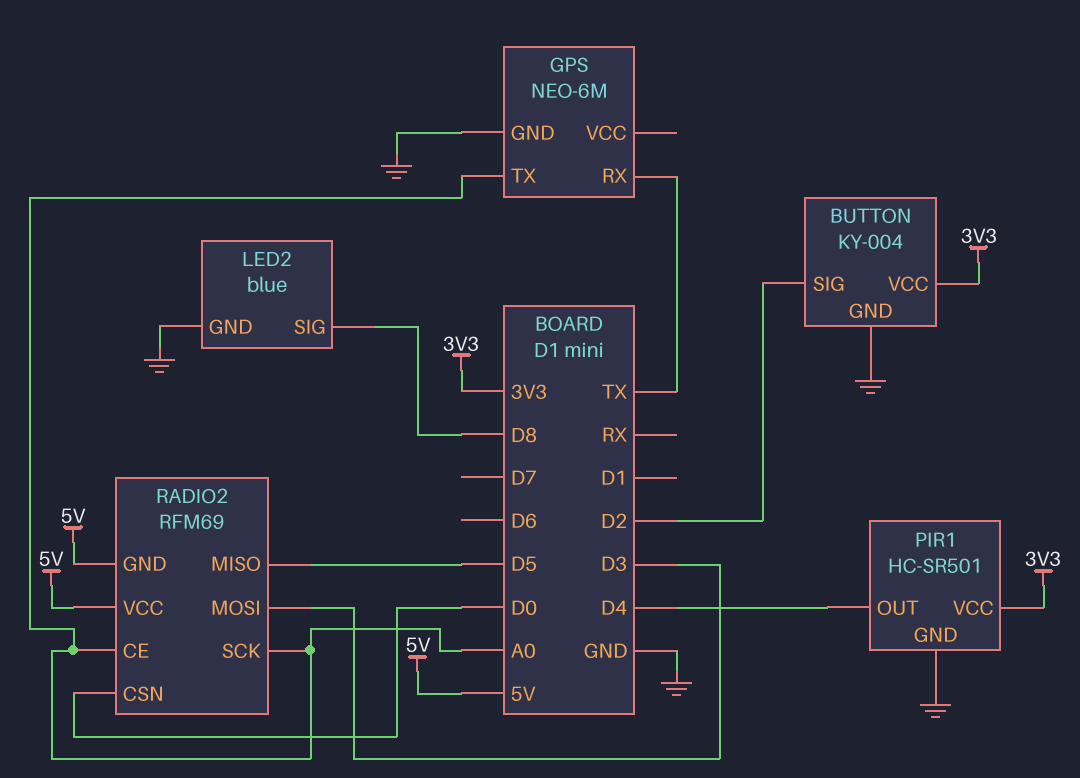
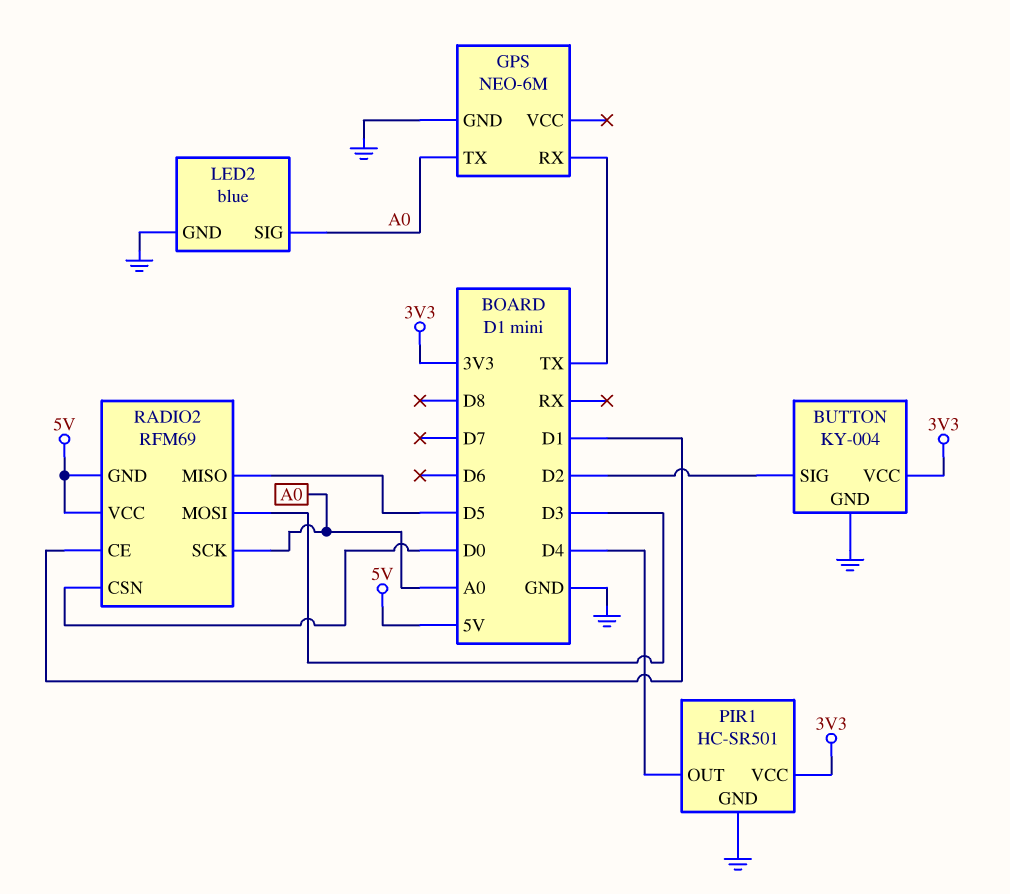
LED2 pin SIG: D8 -> A0
RADIO2 pin CE: A0 -> D1

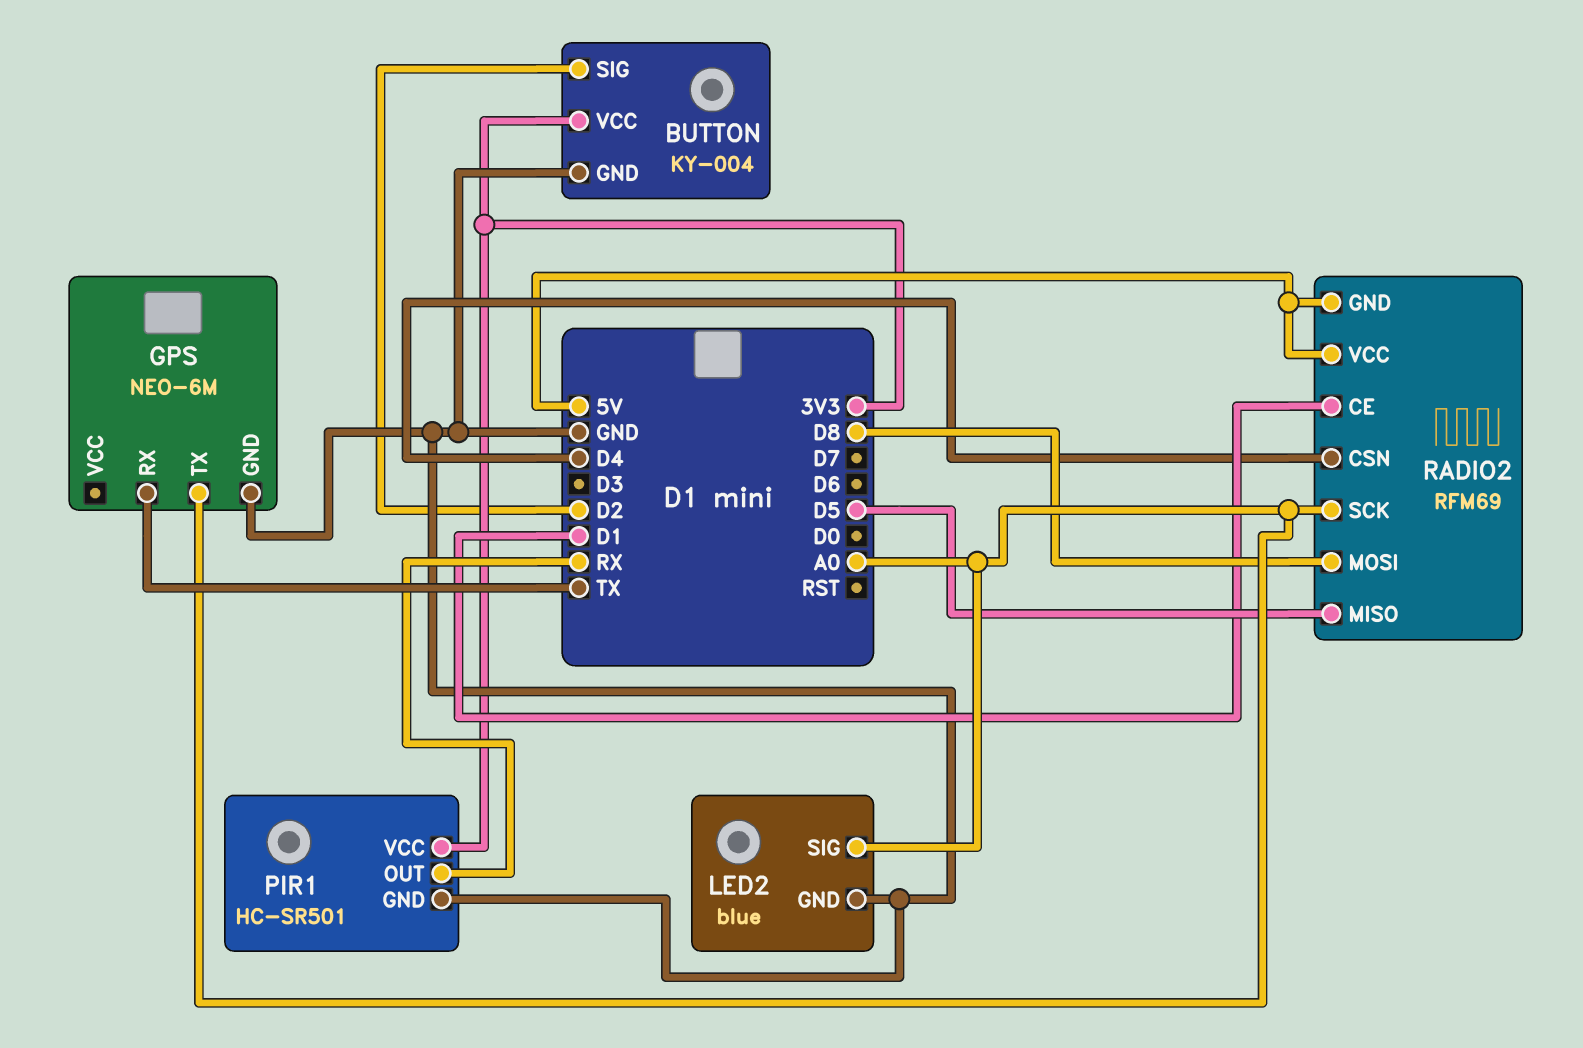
PIR1 pin OUT: D4 -> RX
RADIO2 pin CSN: D0 -> D4
RADIO2 pin MOSI: D3 -> D8

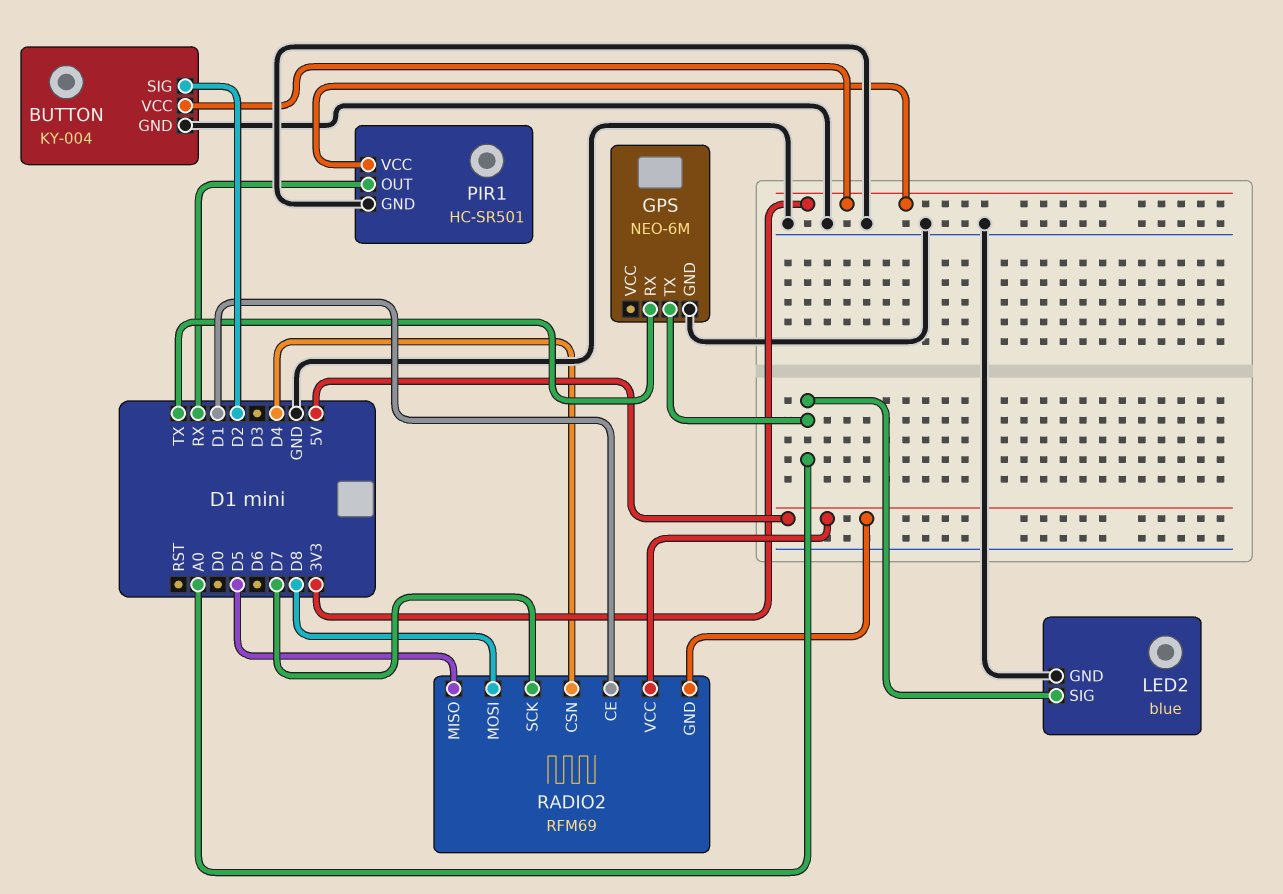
RADIO2 pin SCK: A0 -> D7

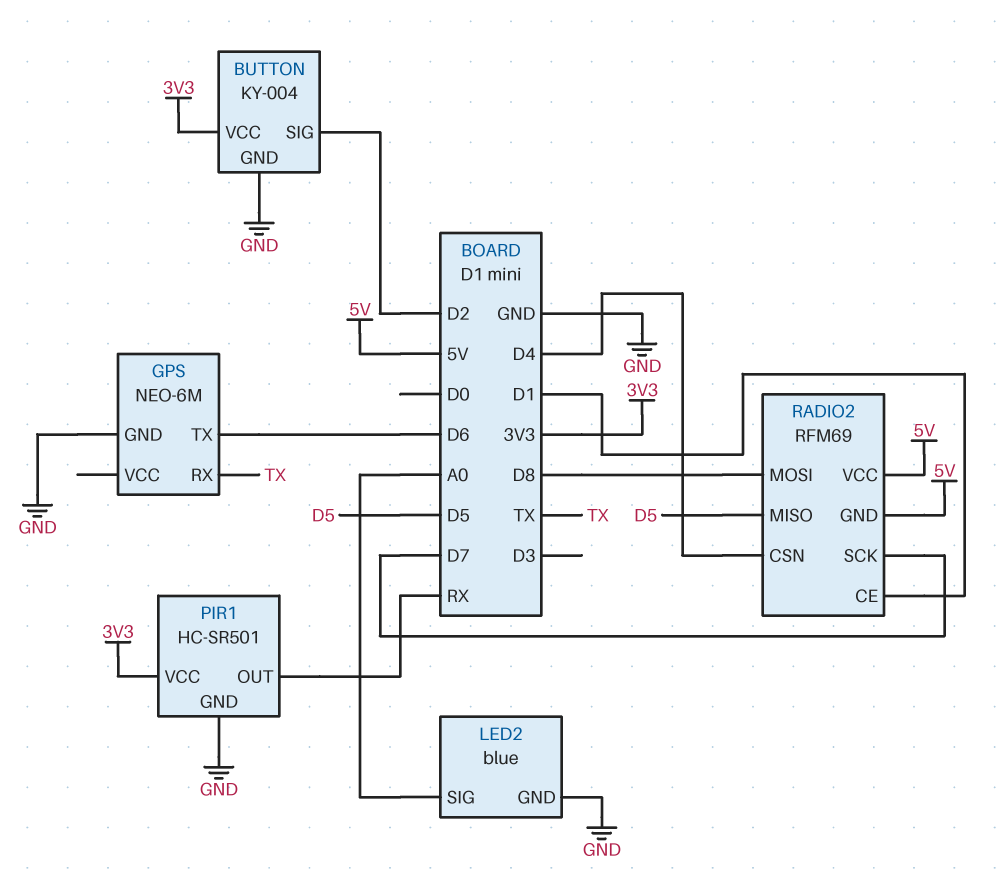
GPS pin TX: A0 -> D6

